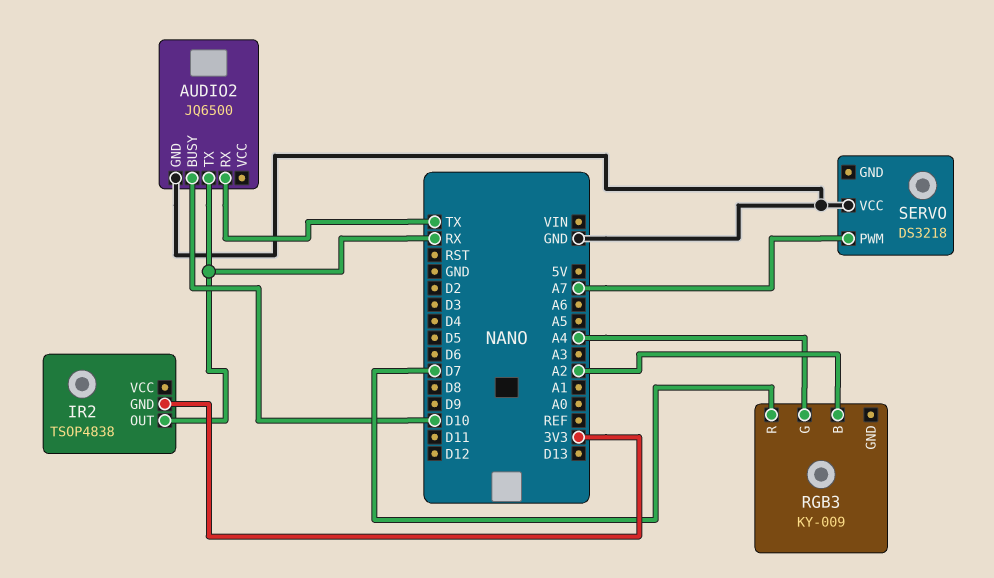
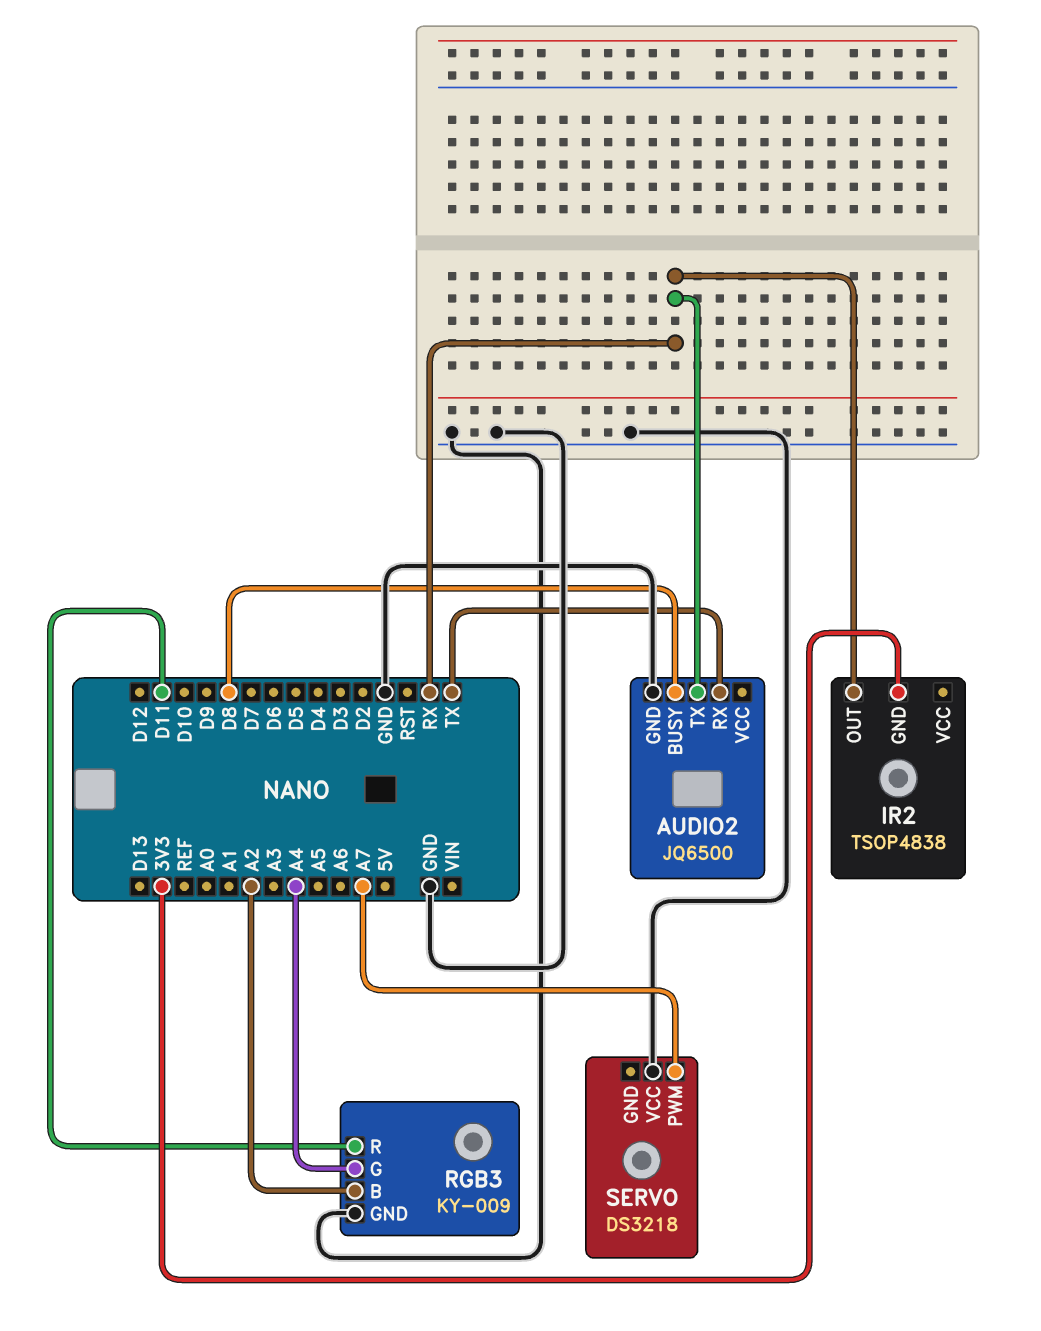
AUDIO2 pin BUSY: D10 -> D8
RGB3 pin GND: none -> GND
RGB3 pin R: D7 -> D11

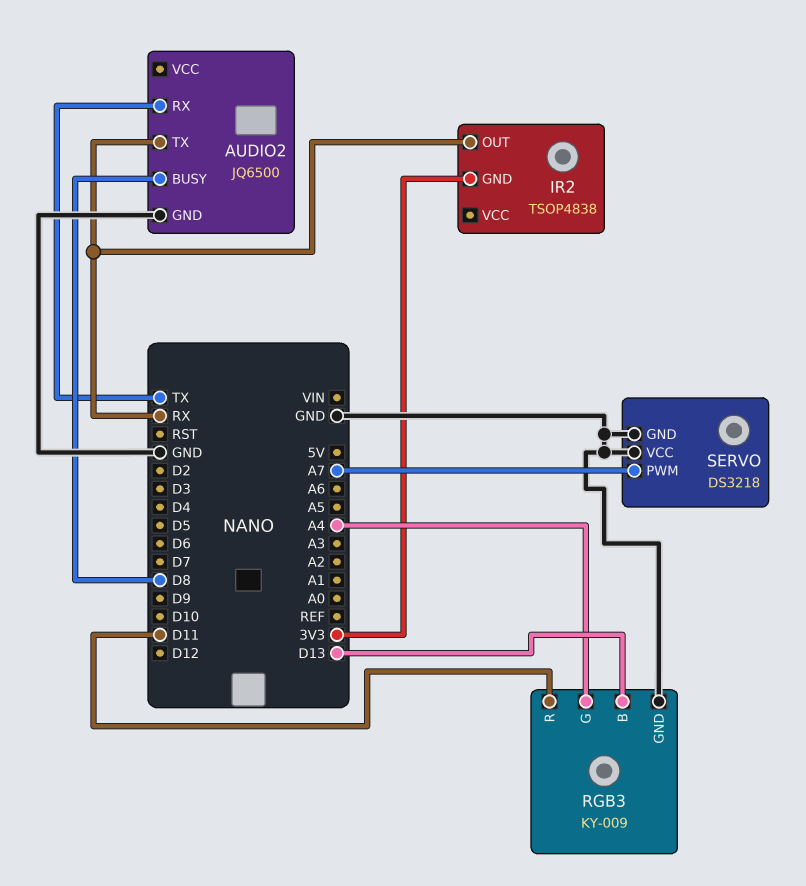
RGB3 pin B: A2 -> D13
SERVO pin GND: none -> GND

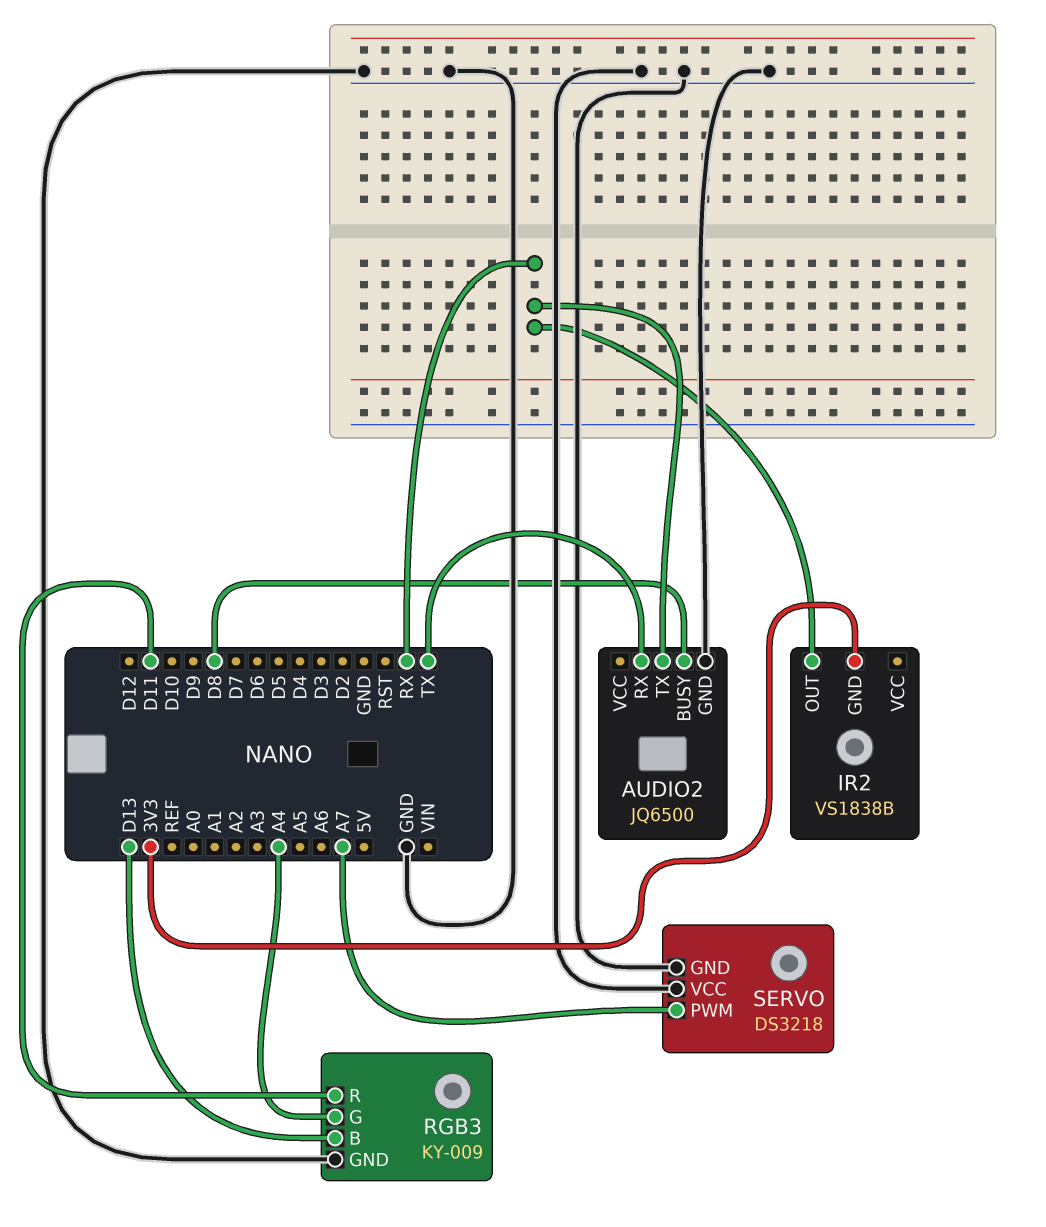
IR2: TSOP4838 -> VS1838B

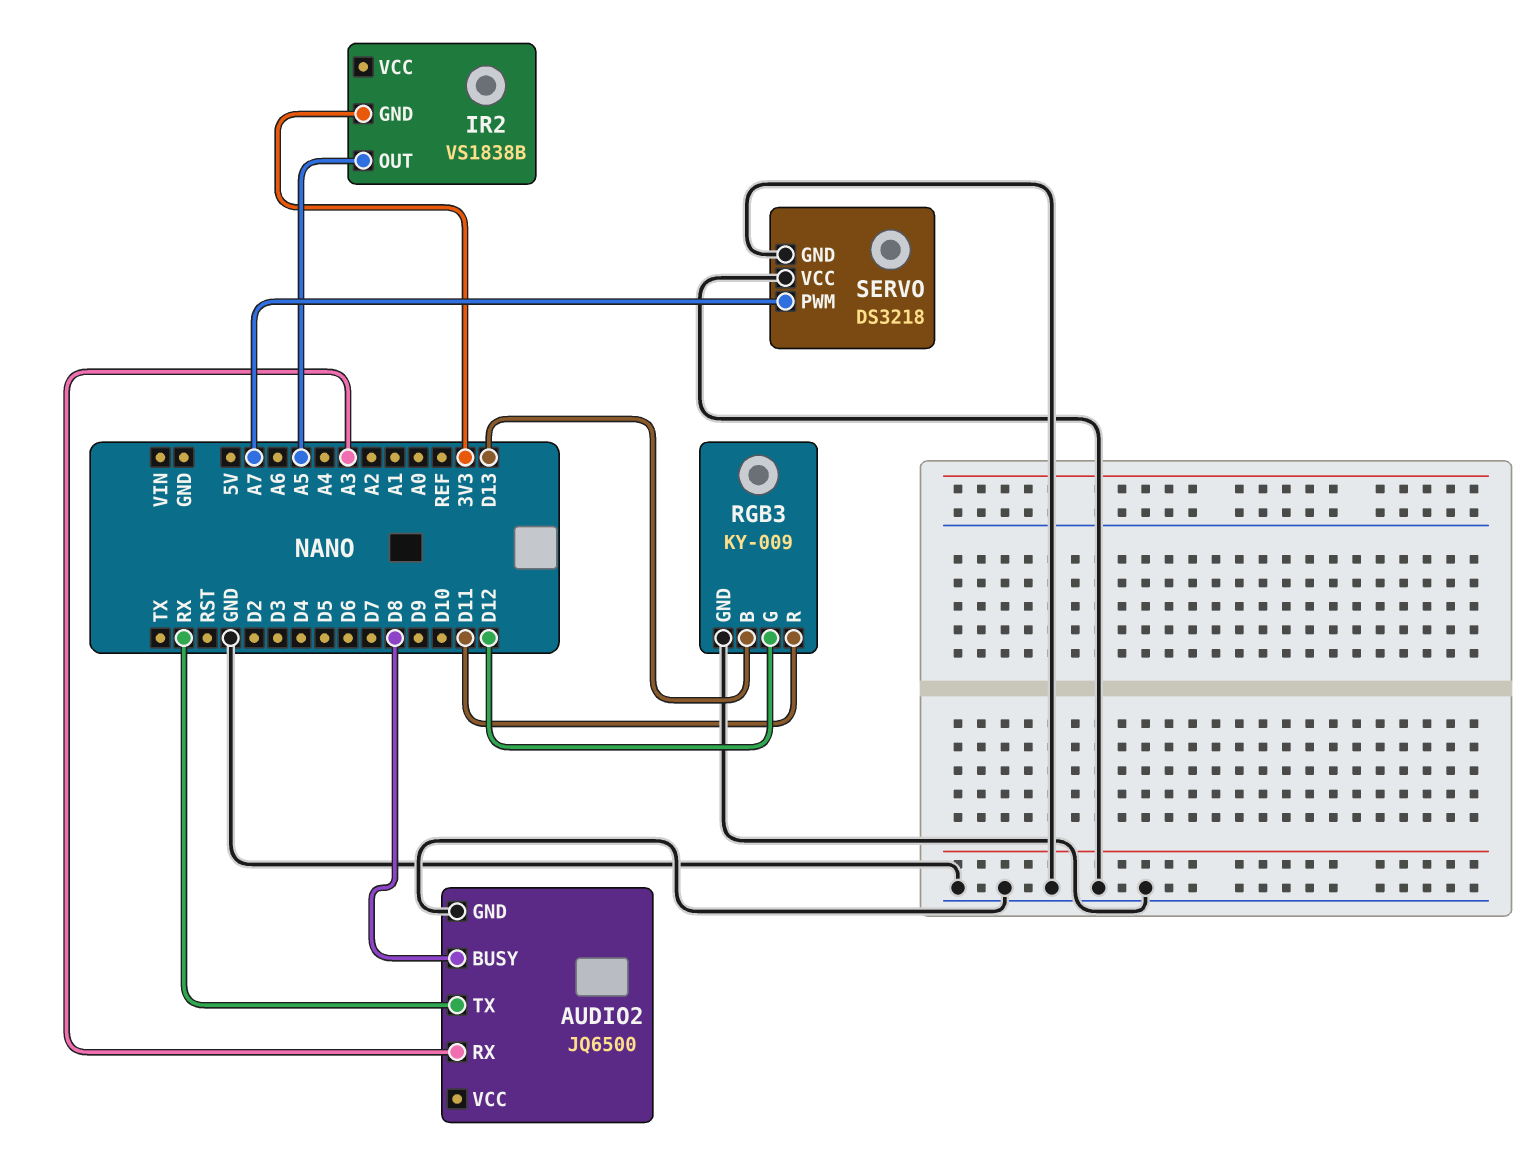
AUDIO2 pin RX: TX -> A3
IR2 pin OUT: RX -> A5
RGB3 pin G: A4 -> D12

